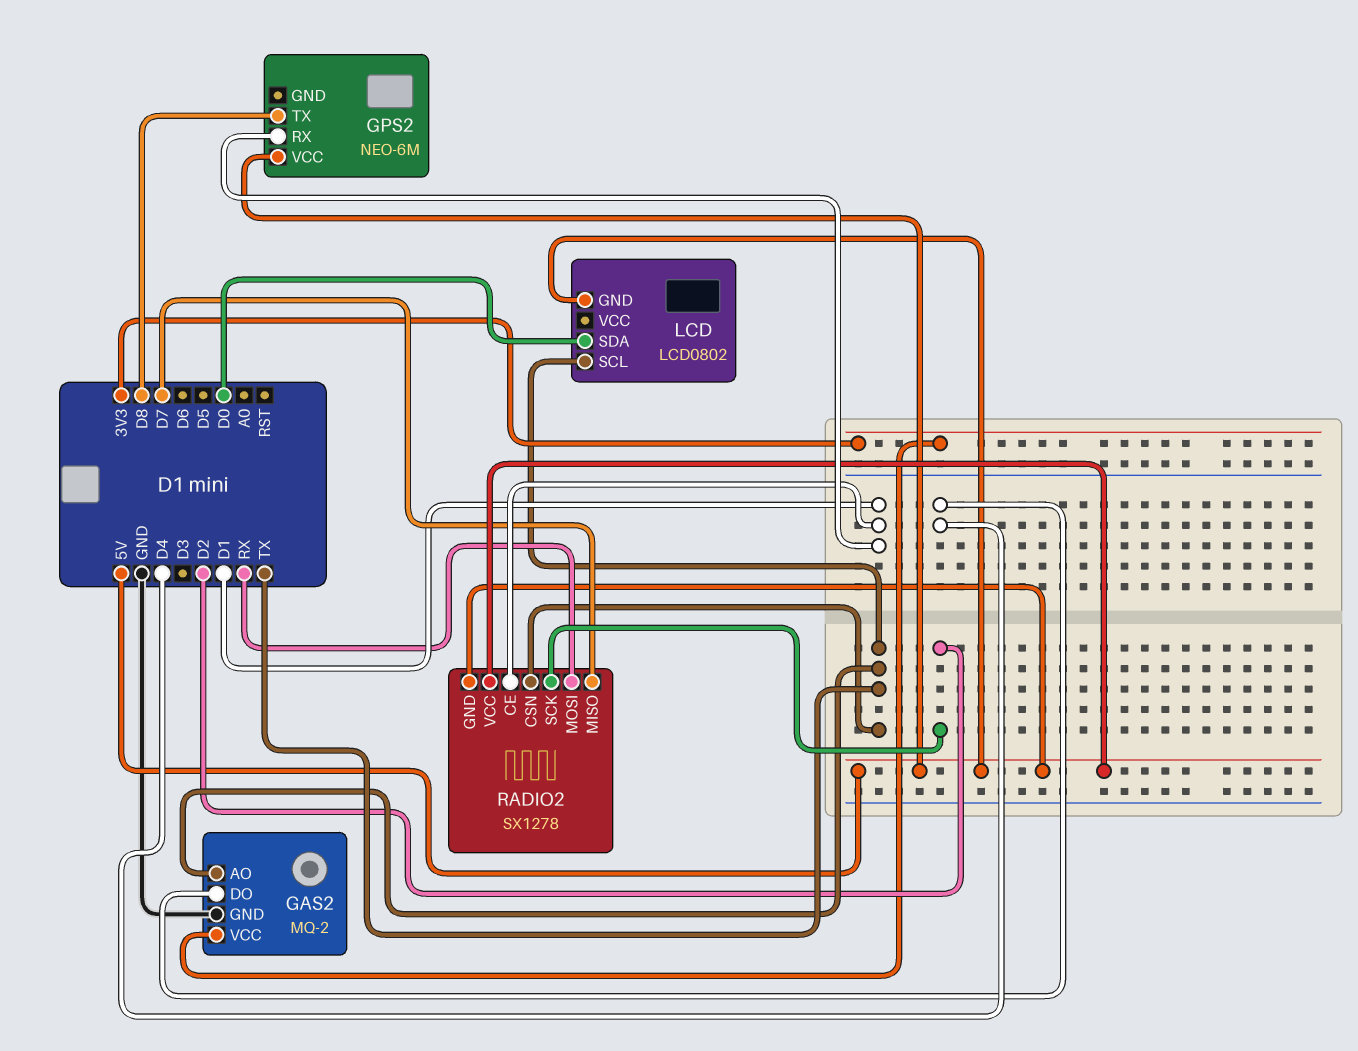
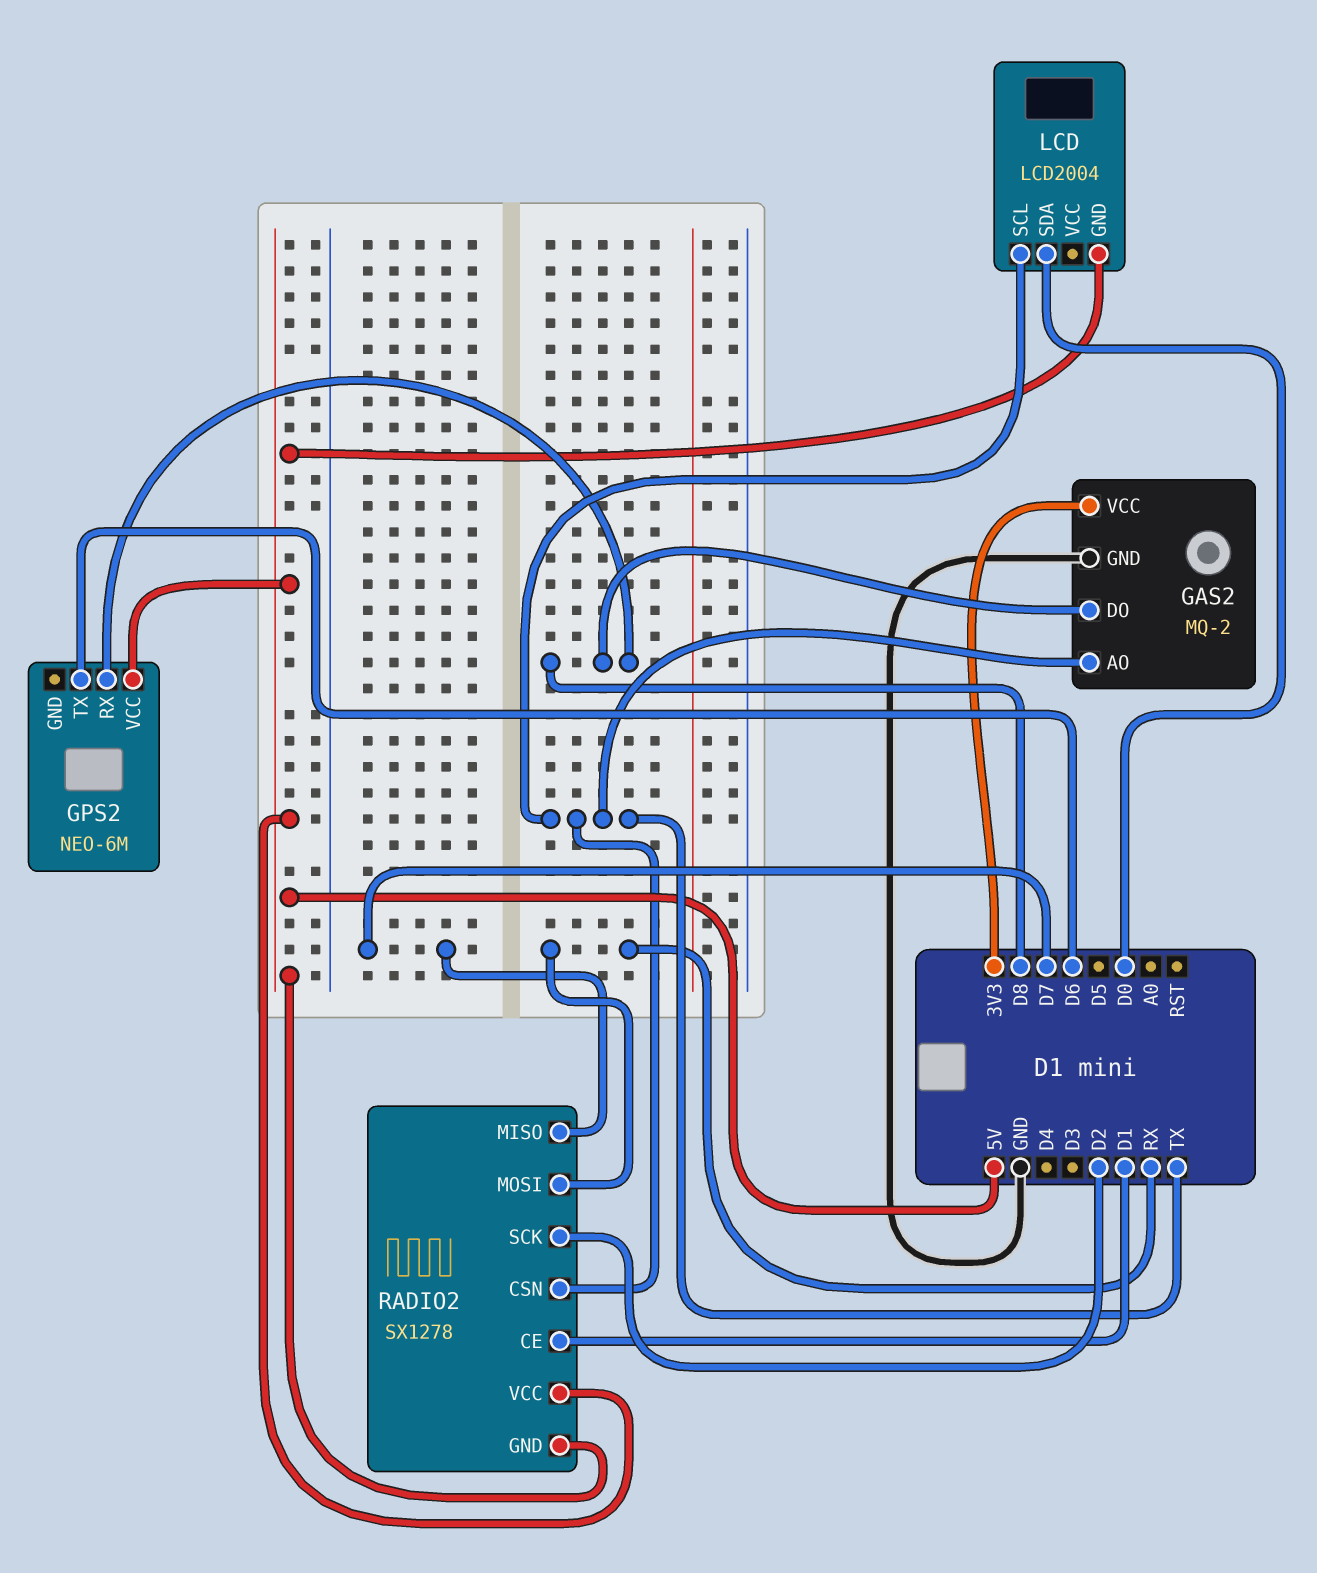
GAS2 pin DO: D4 -> D8
GPS2 pin RX: D1 -> D8
GPS2 pin TX: D8 -> D6
LCD: LCD0802 -> LCD2004

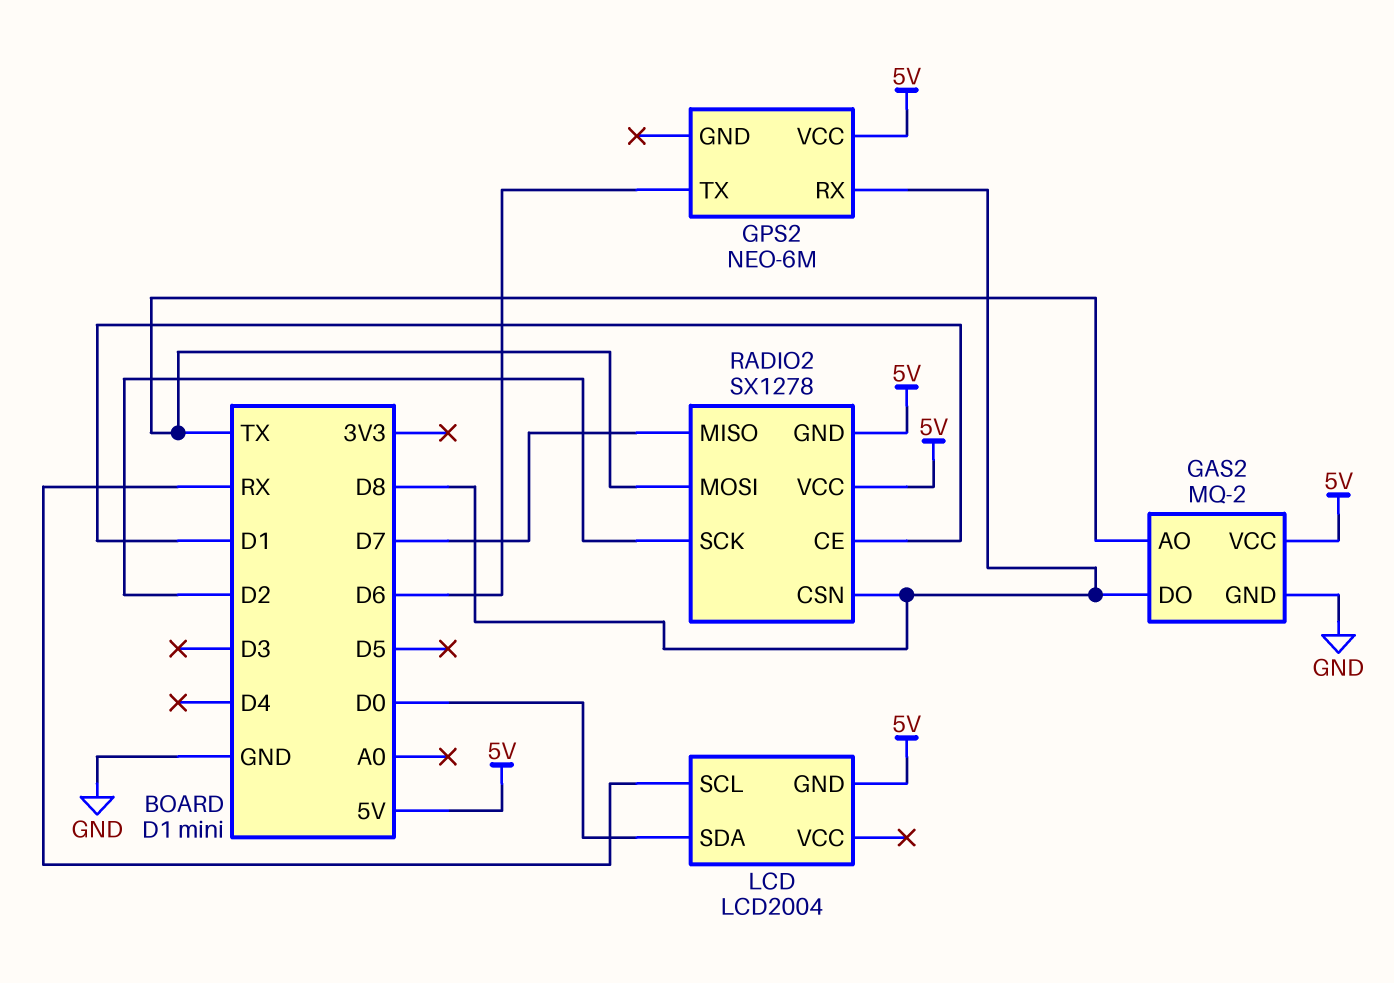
GAS2 pin VCC: 3V3 -> 5V
LCD pin SCL: TX -> RX
RADIO2 pin CSN: TX -> D8
RADIO2 pin MOSI: RX -> TX

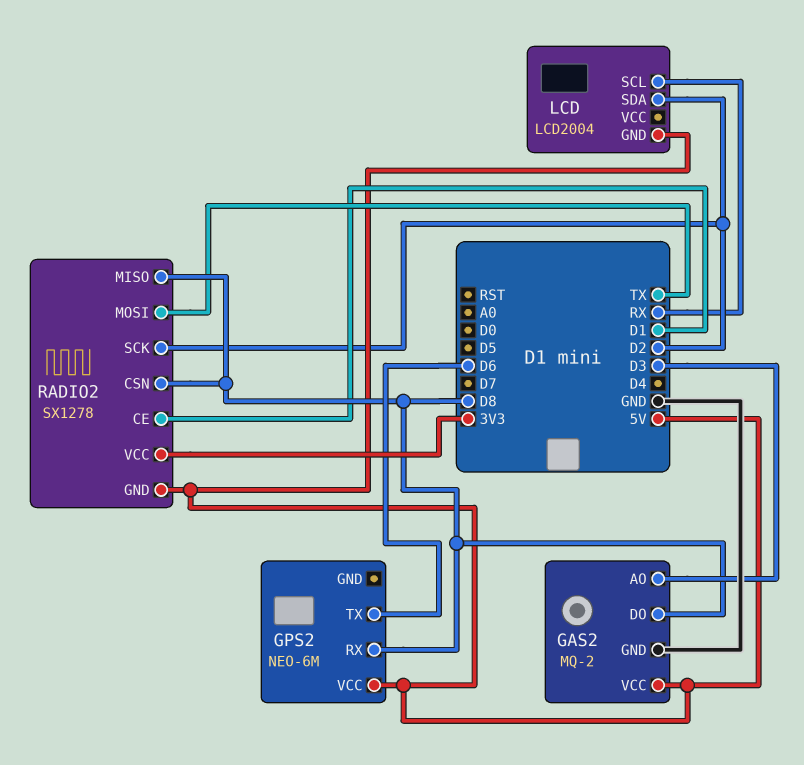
GAS2 pin AO: TX -> D3
LCD pin SDA: D0 -> D2
RADIO2 pin MISO: D7 -> D8
RADIO2 pin VCC: 5V -> 3V3

